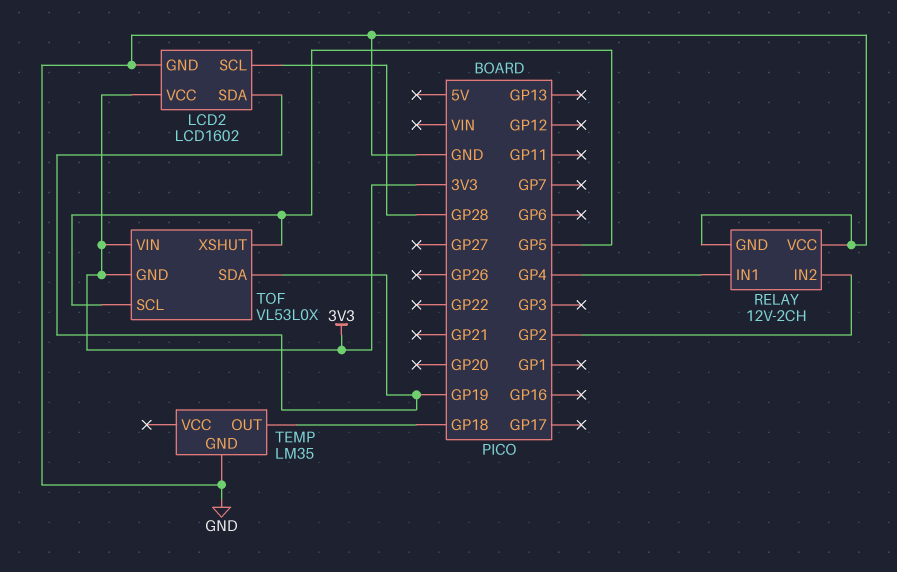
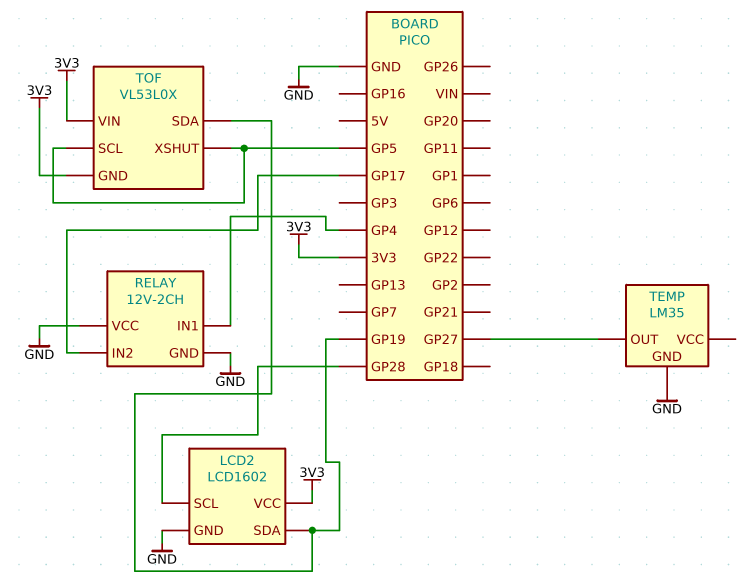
RELAY pin IN2: GP2 -> GP17
TEMP pin OUT: GP18 -> GP27

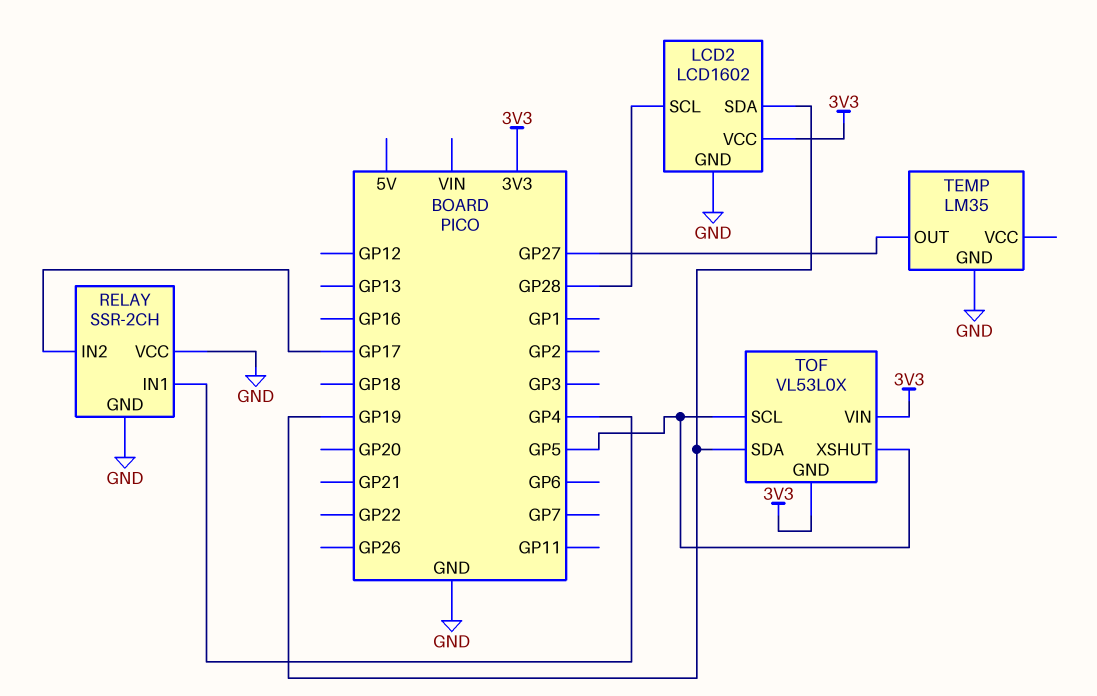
RELAY: 12V-2CH -> SSR-2CH

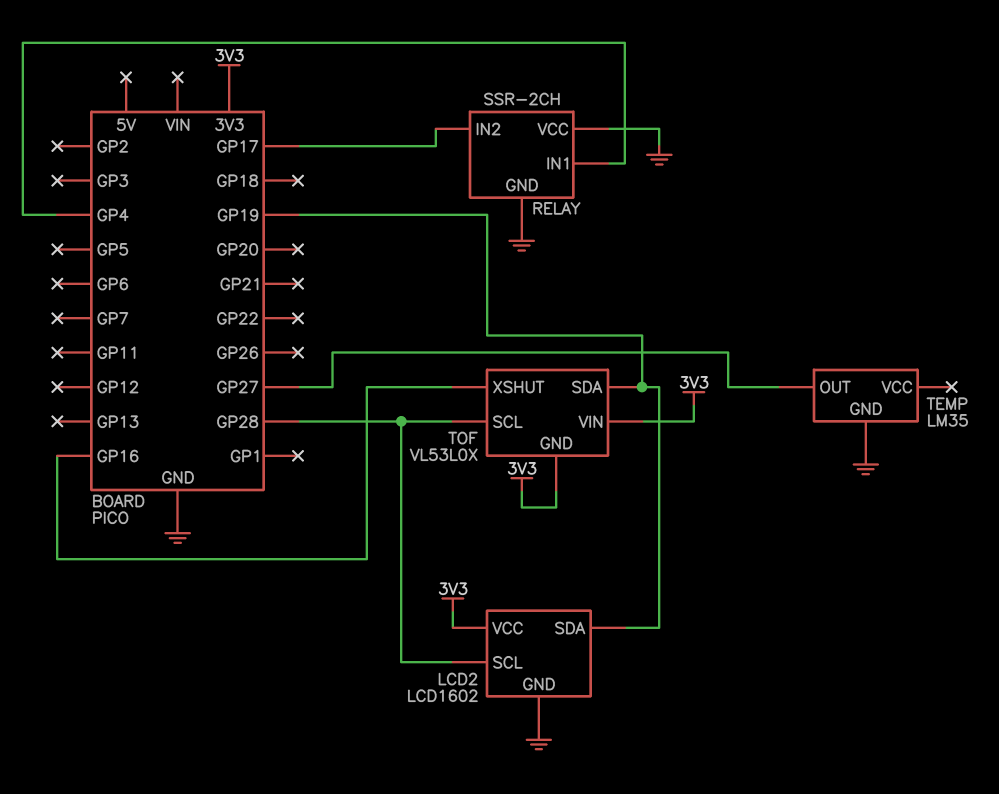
TOF pin SCL: GP5 -> GP28
TOF pin XSHUT: GP5 -> GP16

